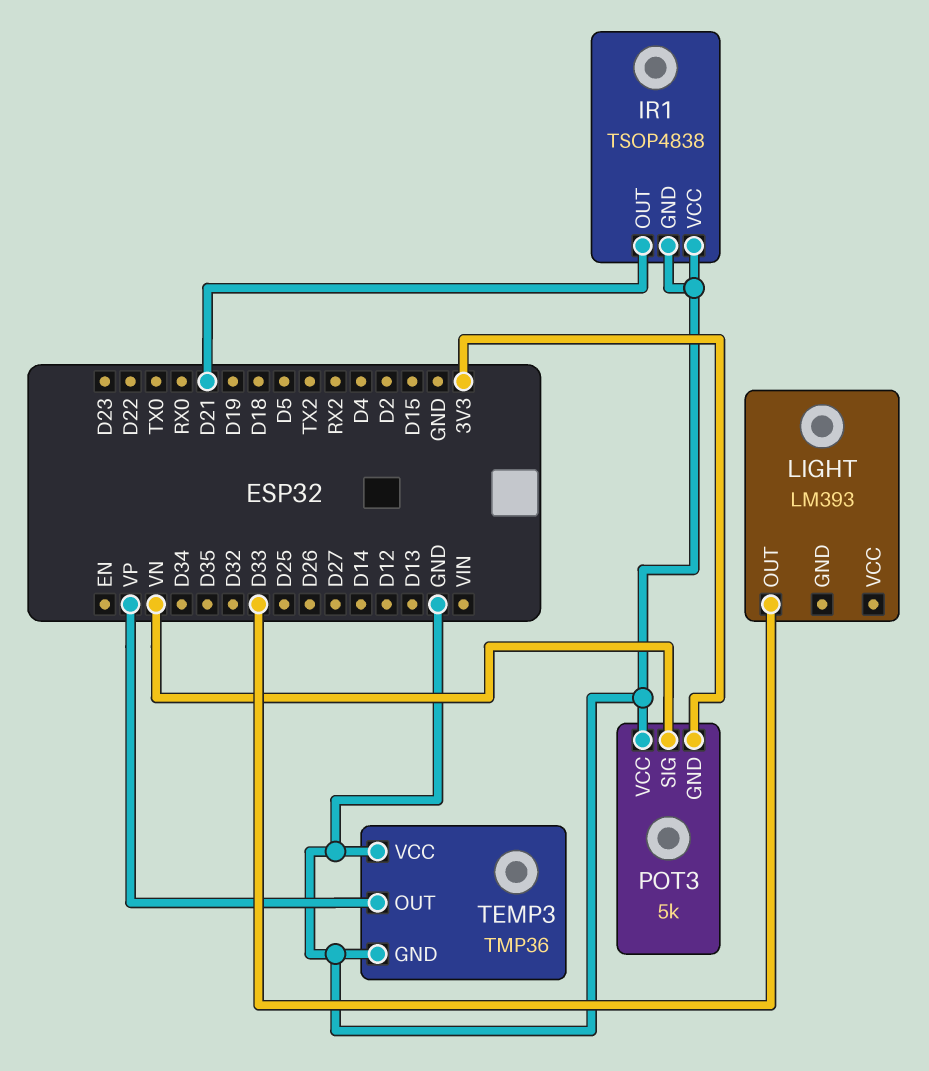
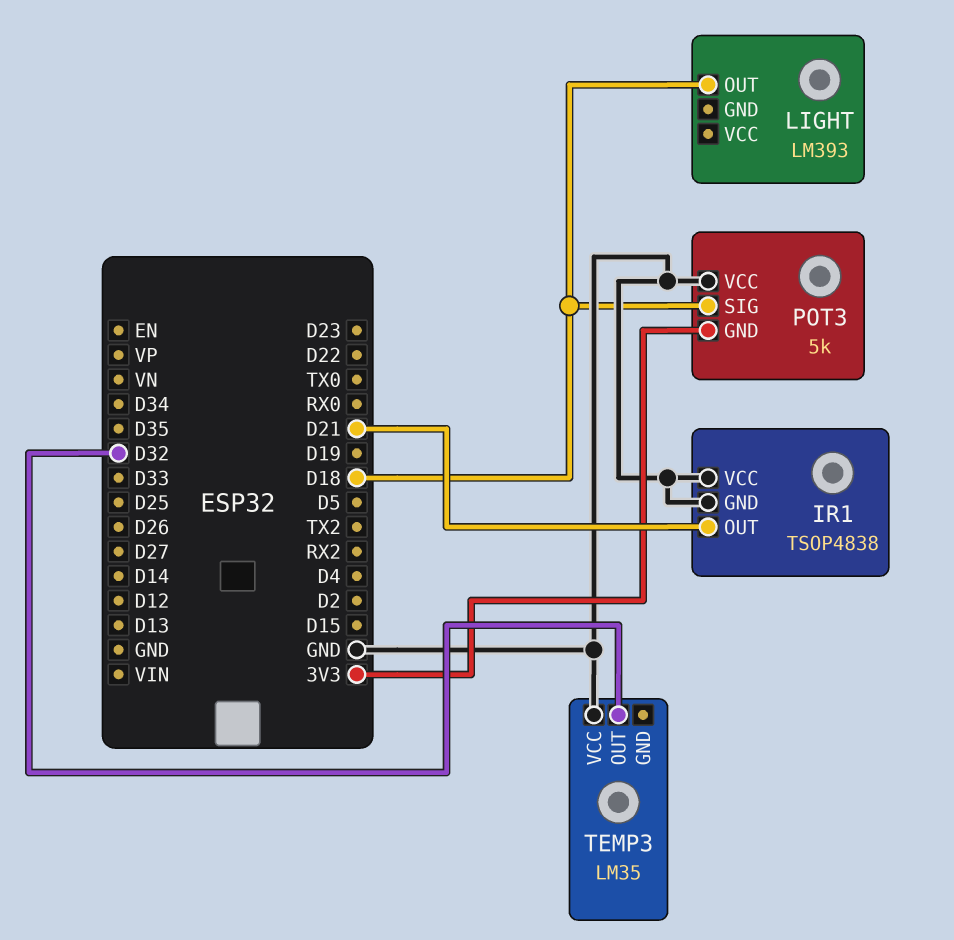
LIGHT pin OUT: D33 -> D18
POT3 pin SIG: VN -> D18
TEMP3: TMP36 -> LM35
TEMP3 pin GND: GND -> none
TEMP3 pin OUT: VP -> D32

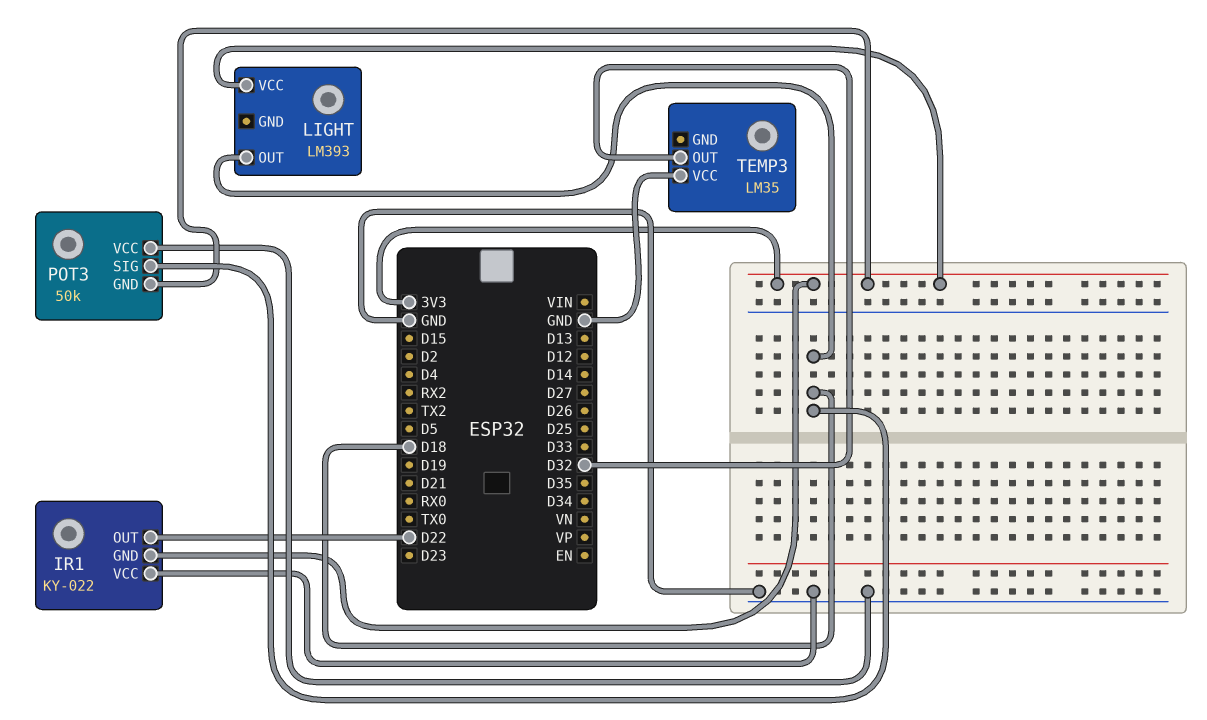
IR1: TSOP4838 -> KY-022
IR1 pin GND: GND -> 3V3
IR1 pin OUT: D21 -> D22
LIGHT pin VCC: none -> 3V3
POT3: 5k -> 50k

